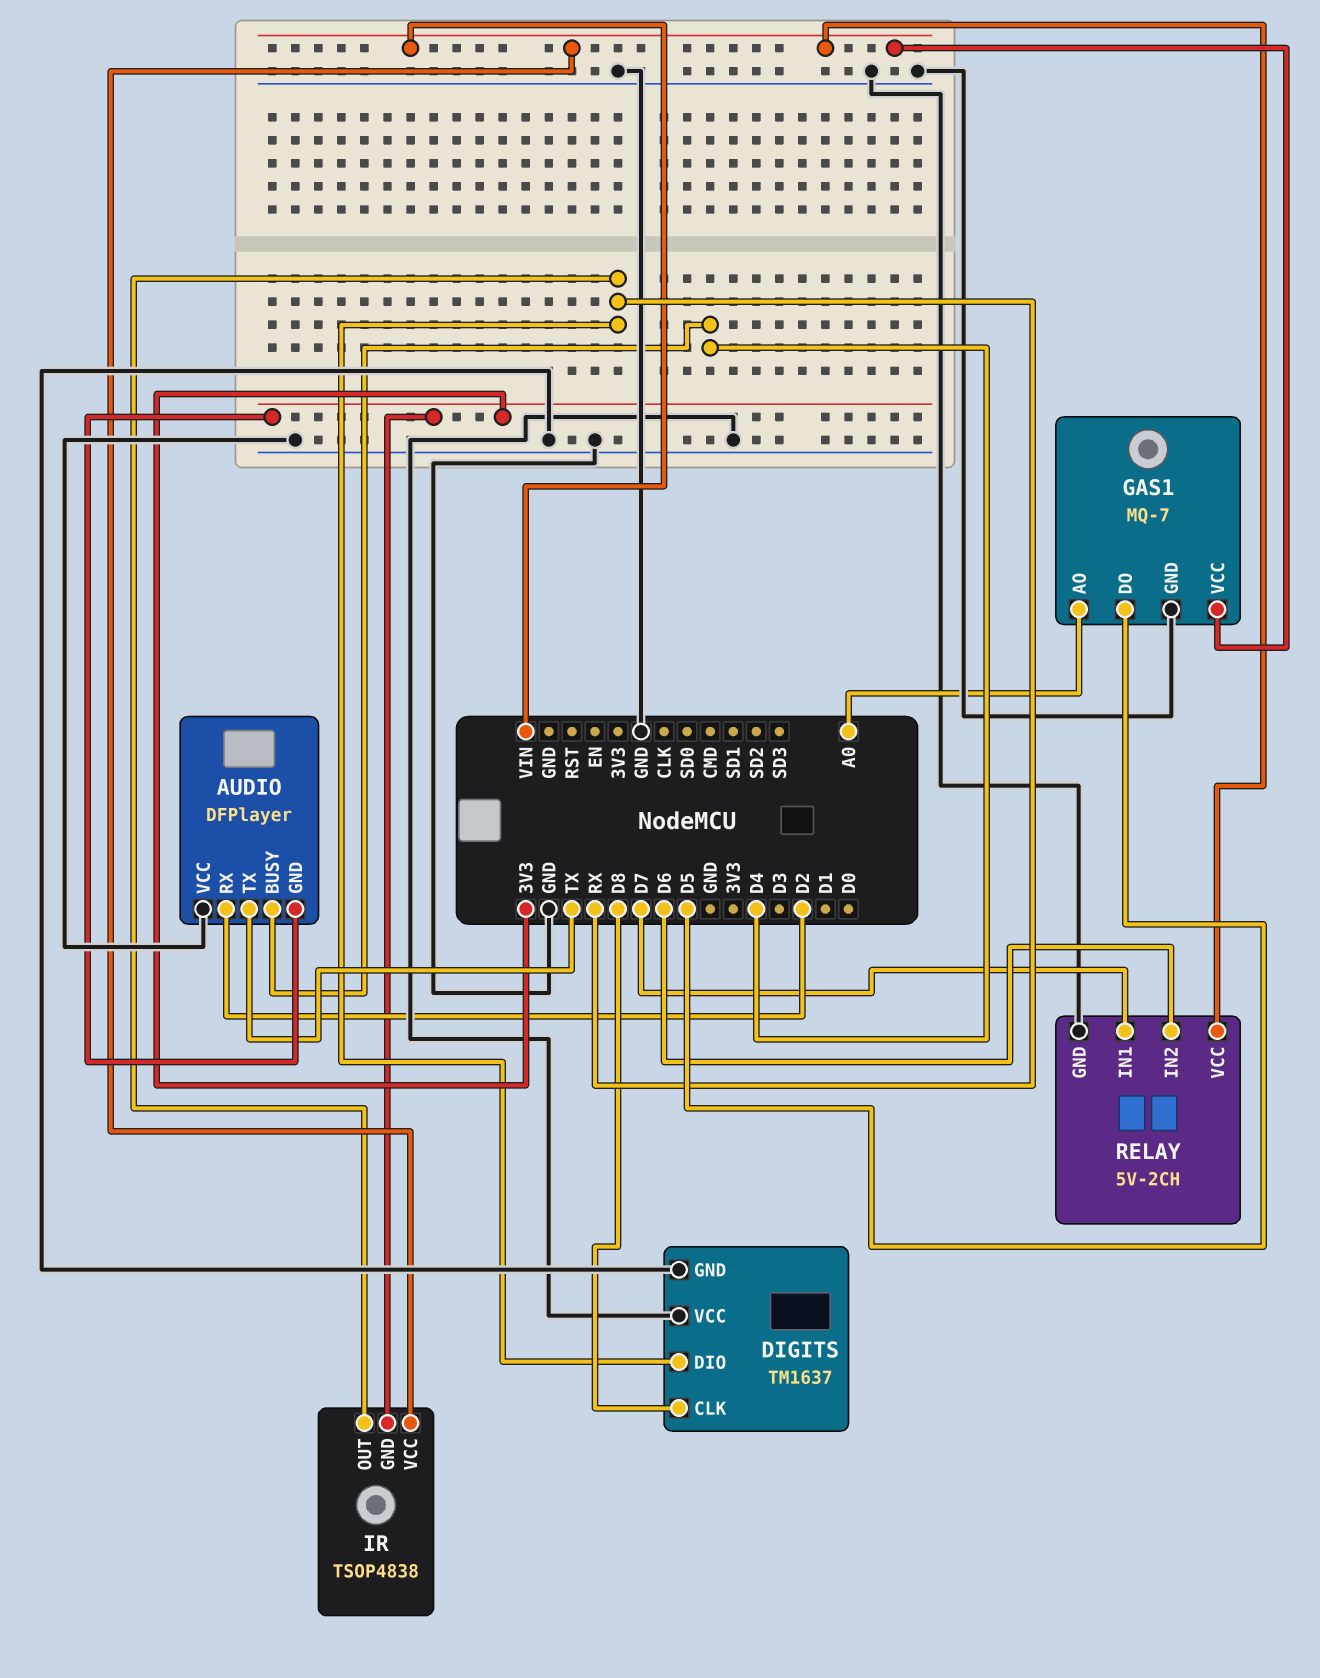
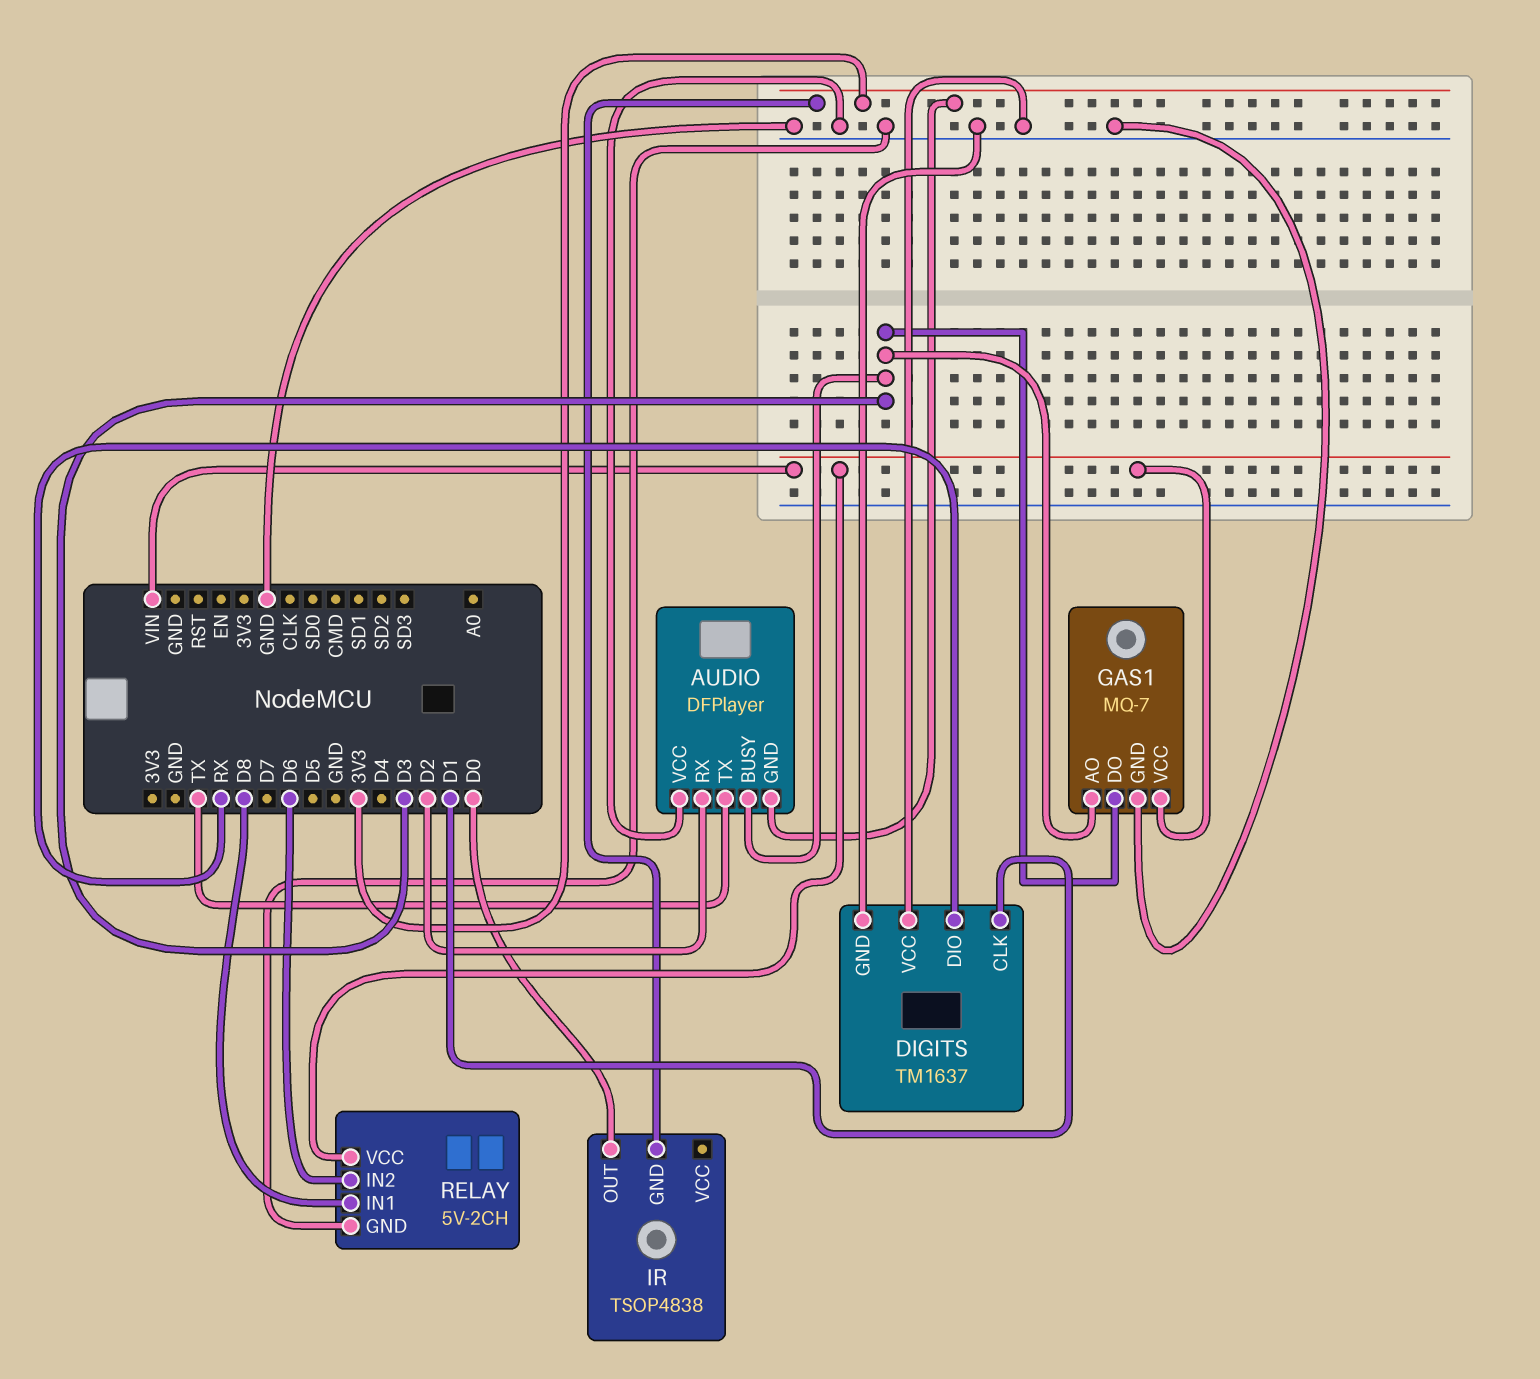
AUDIO pin BUSY: D4 -> D3
DIGITS pin CLK: D8 -> D1
GAS1 pin AO: A0 -> D3
GAS1 pin DO: D5 -> D3
IR pin OUT: RX -> D0
IR pin VCC: VIN -> none
RELAY pin IN1: D7 -> D8

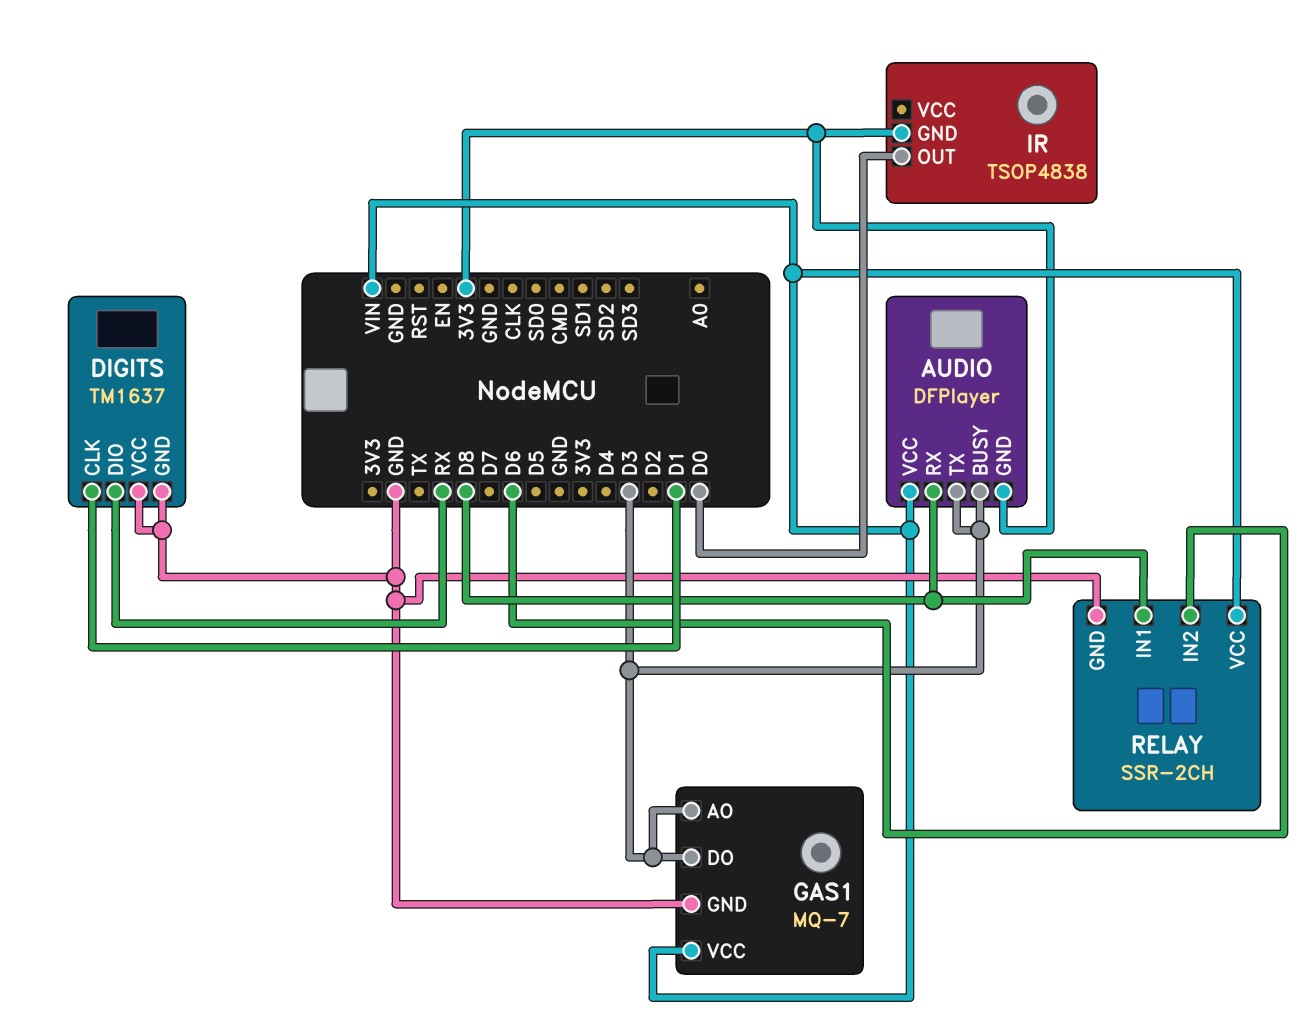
AUDIO pin RX: D2 -> D8
AUDIO pin TX: TX -> D3
AUDIO pin VCC: GND -> VIN
RELAY: 5V-2CH -> SSR-2CH

